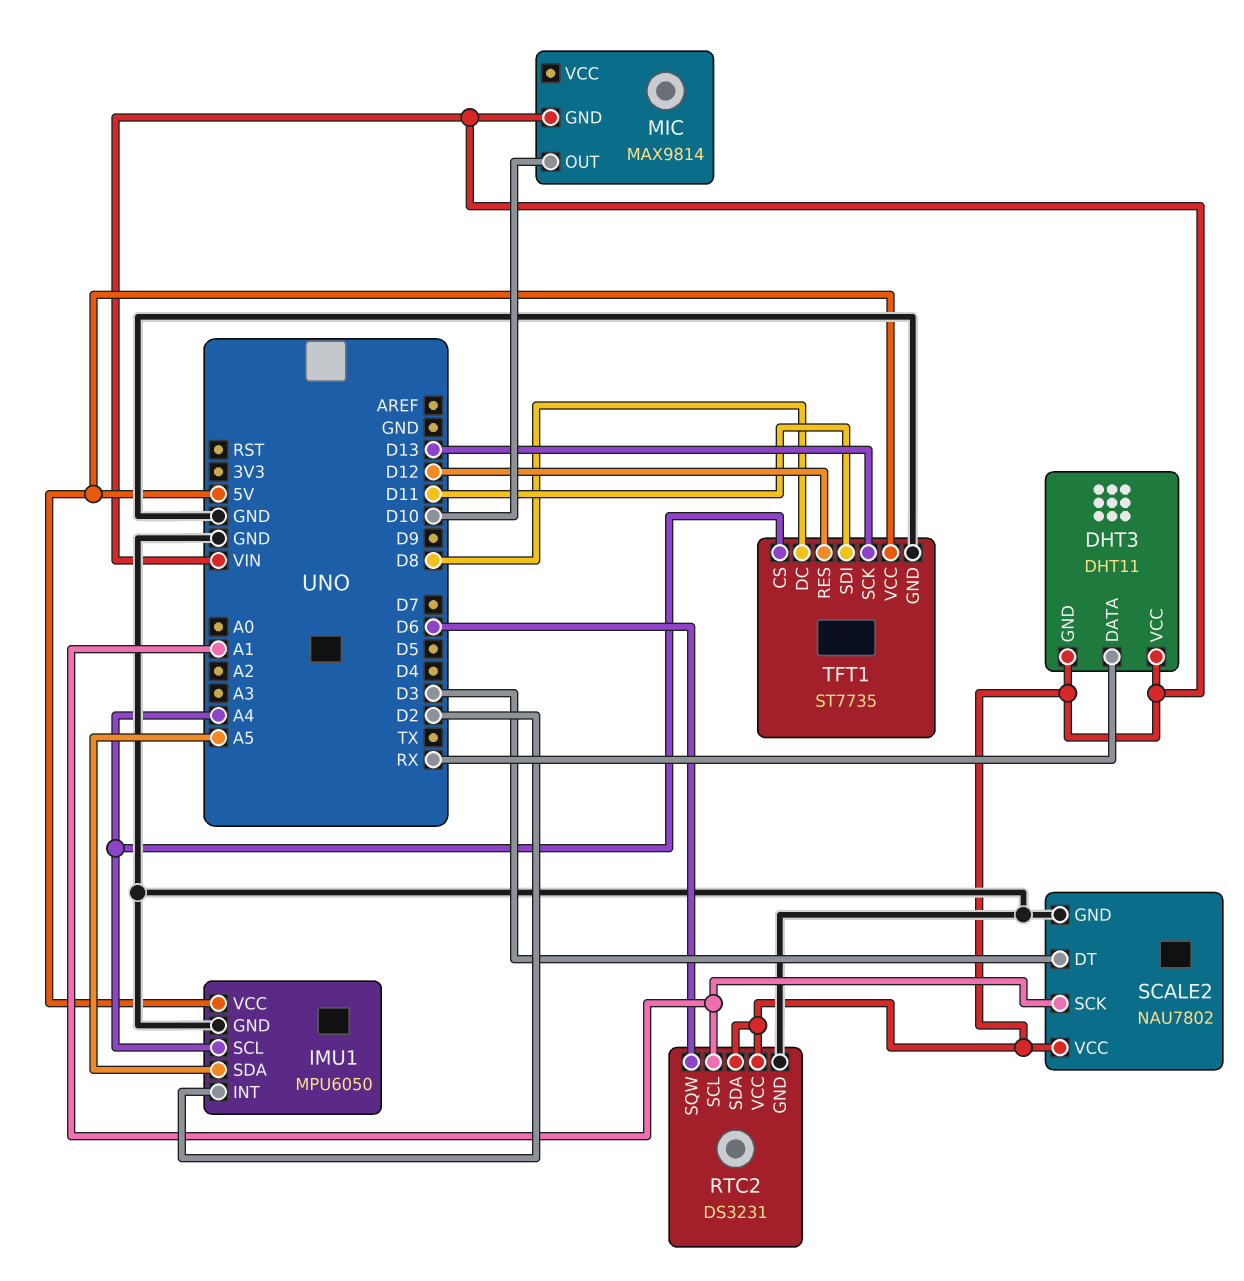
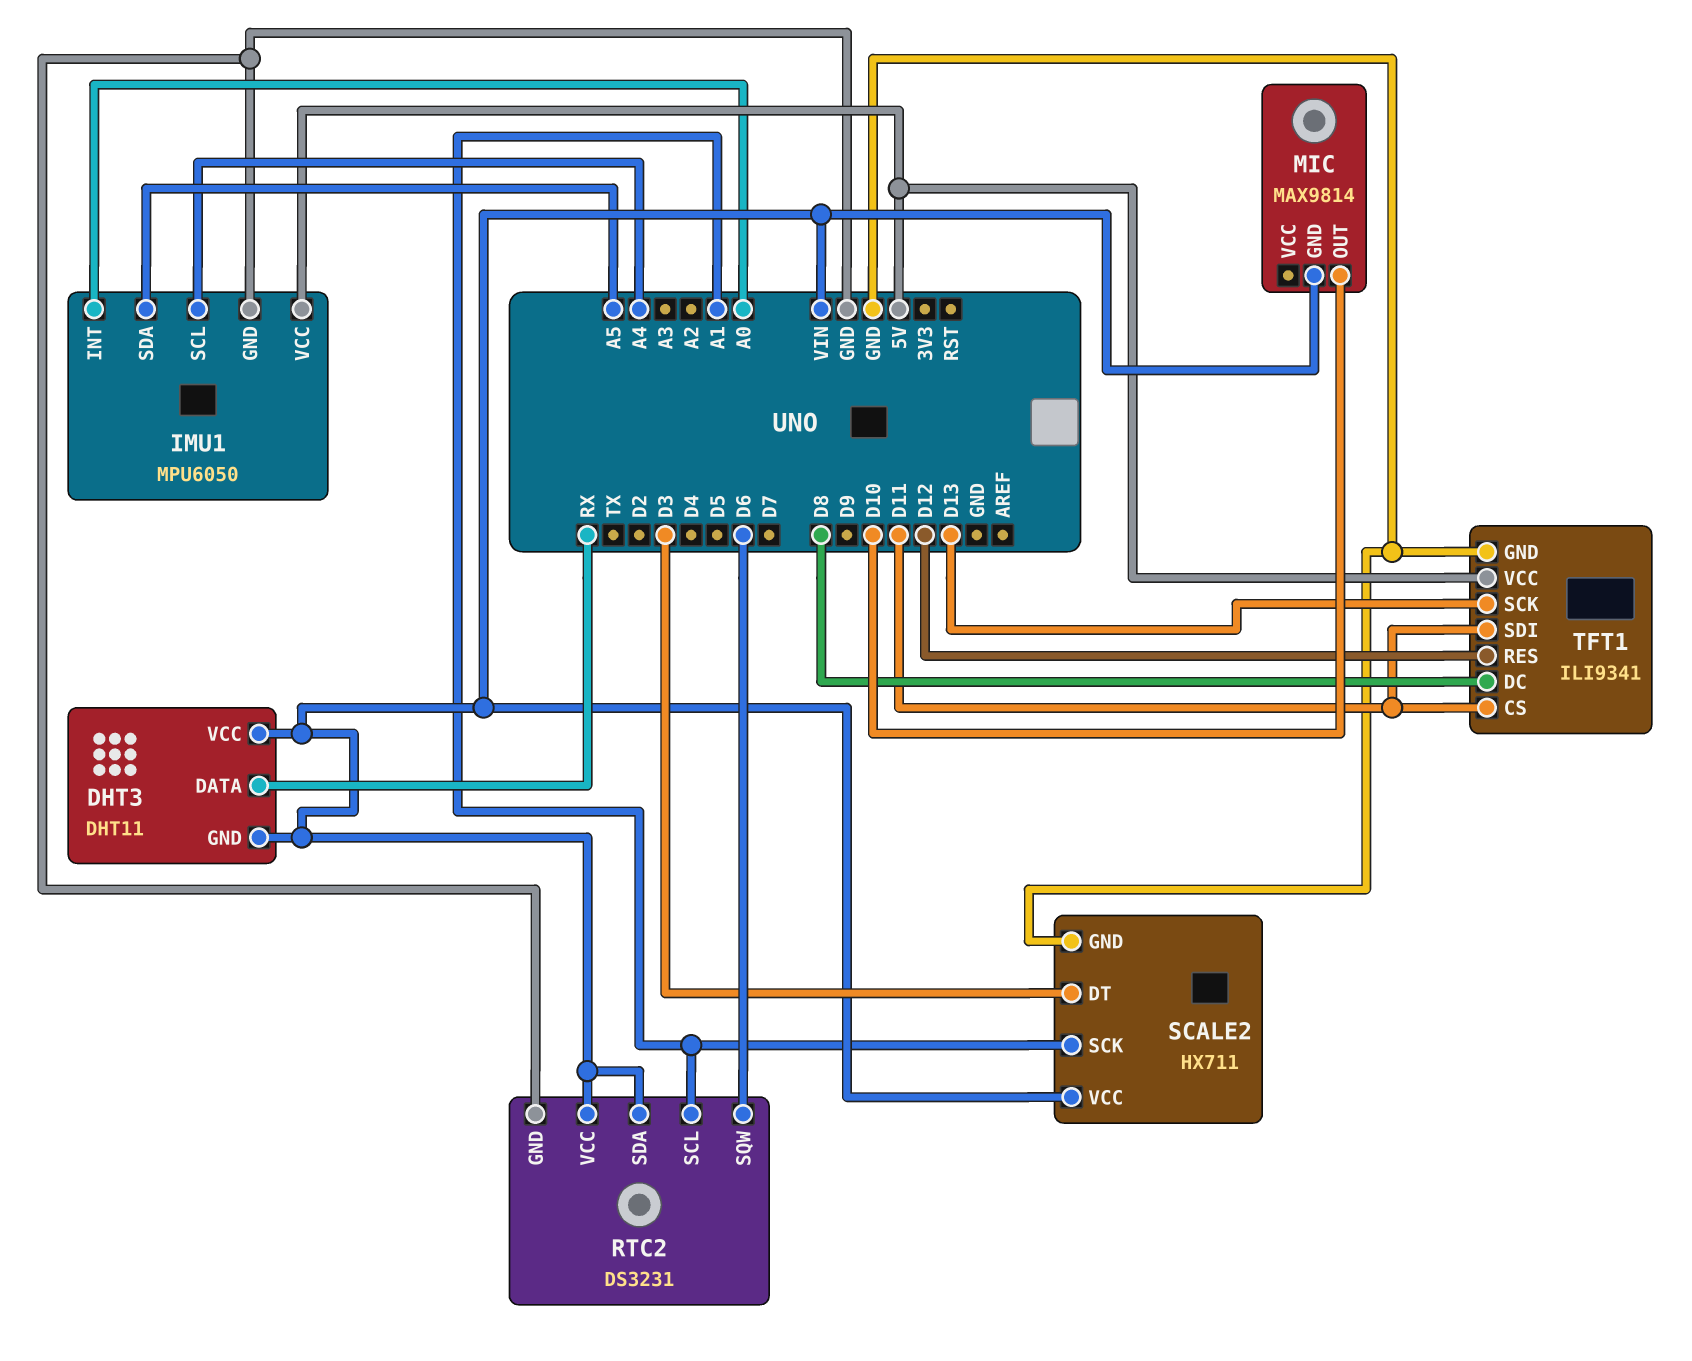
IMU1 pin INT: D2 -> A0
SCALE2: NAU7802 -> HX711
TFT1: ST7735 -> ILI9341
TFT1 pin CS: A4 -> D11

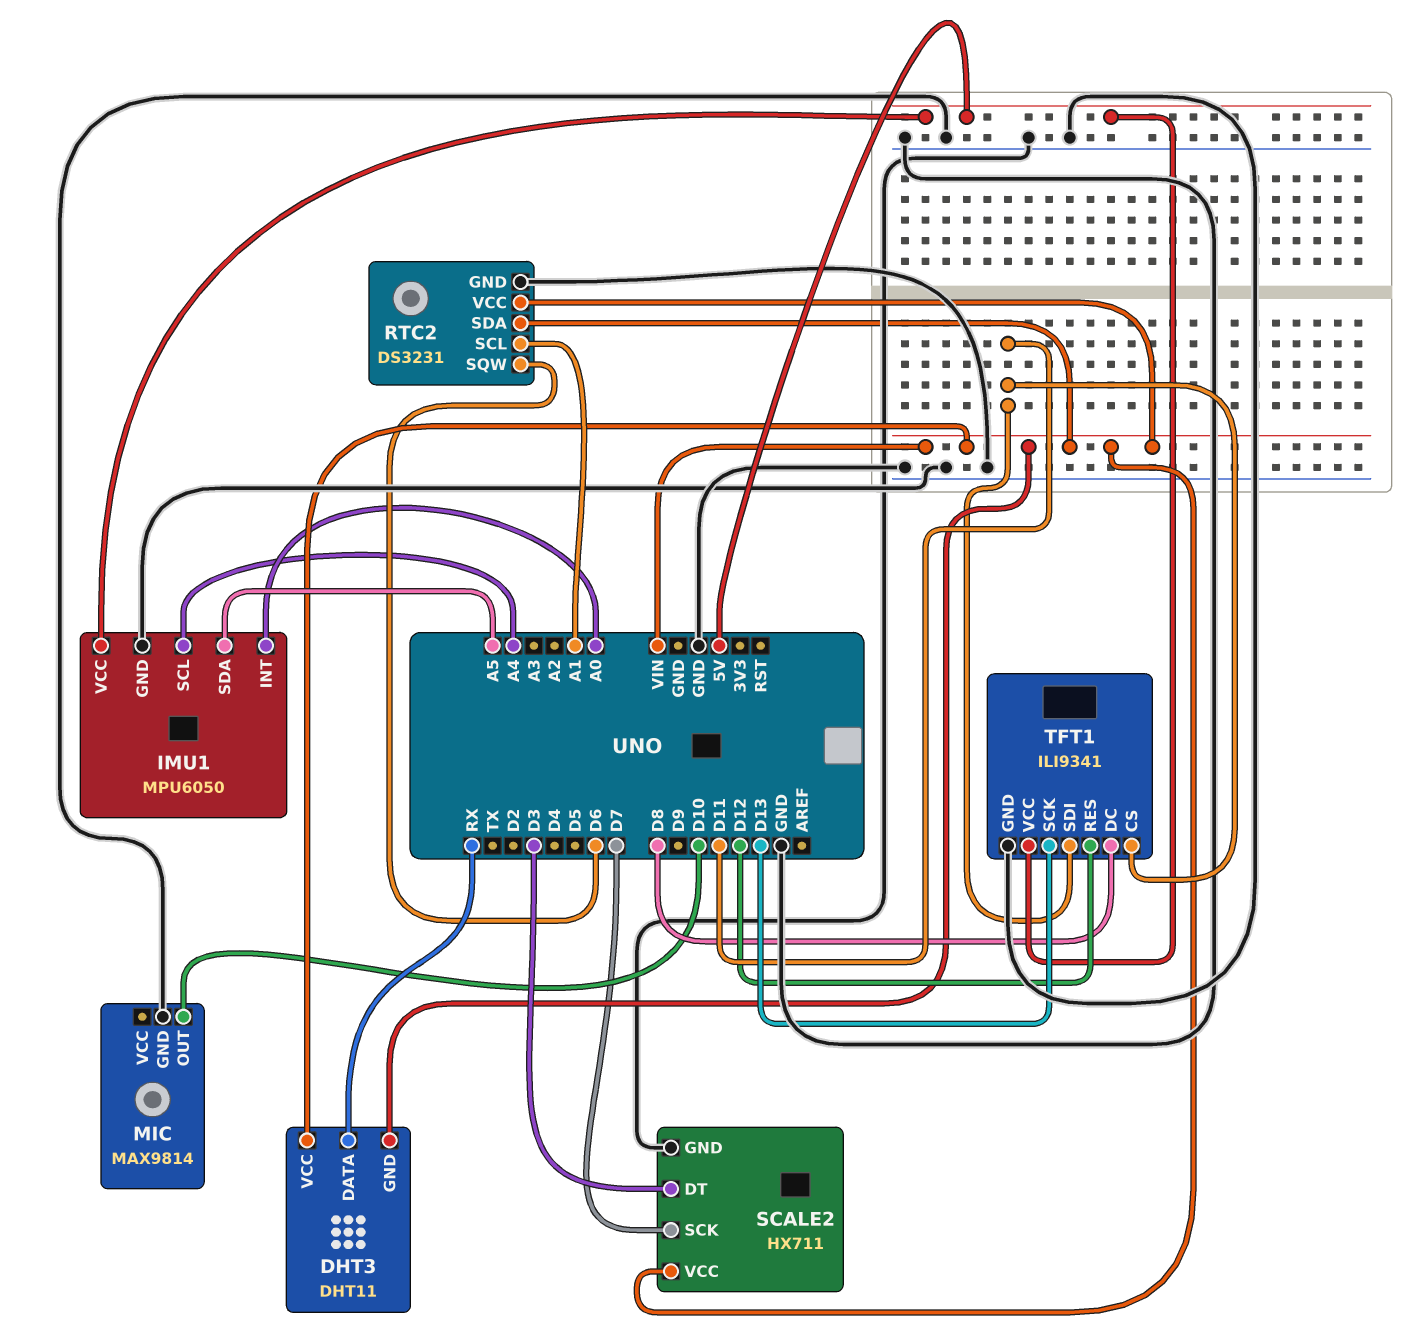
MIC pin GND: VIN -> GND
SCALE2 pin SCK: A1 -> D7

